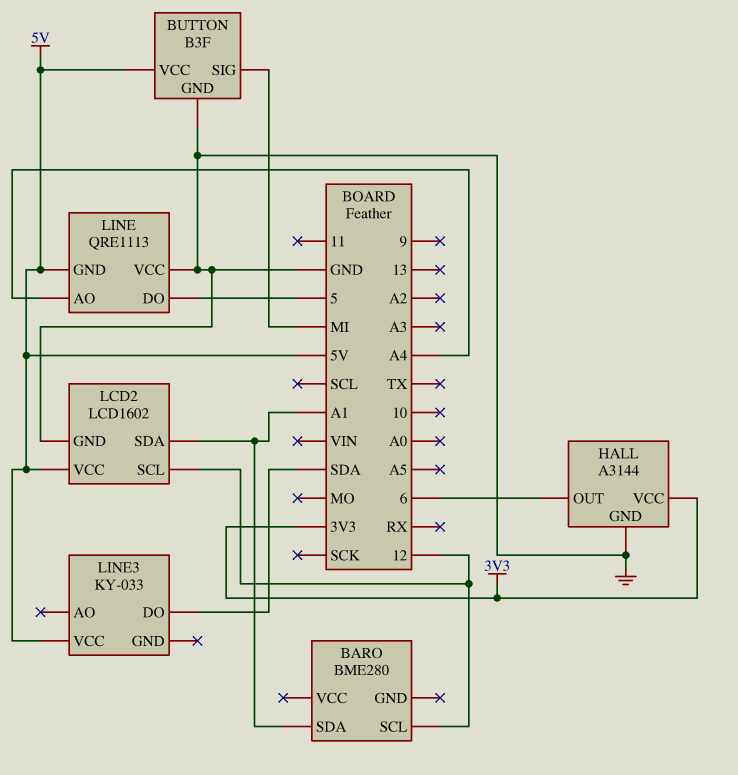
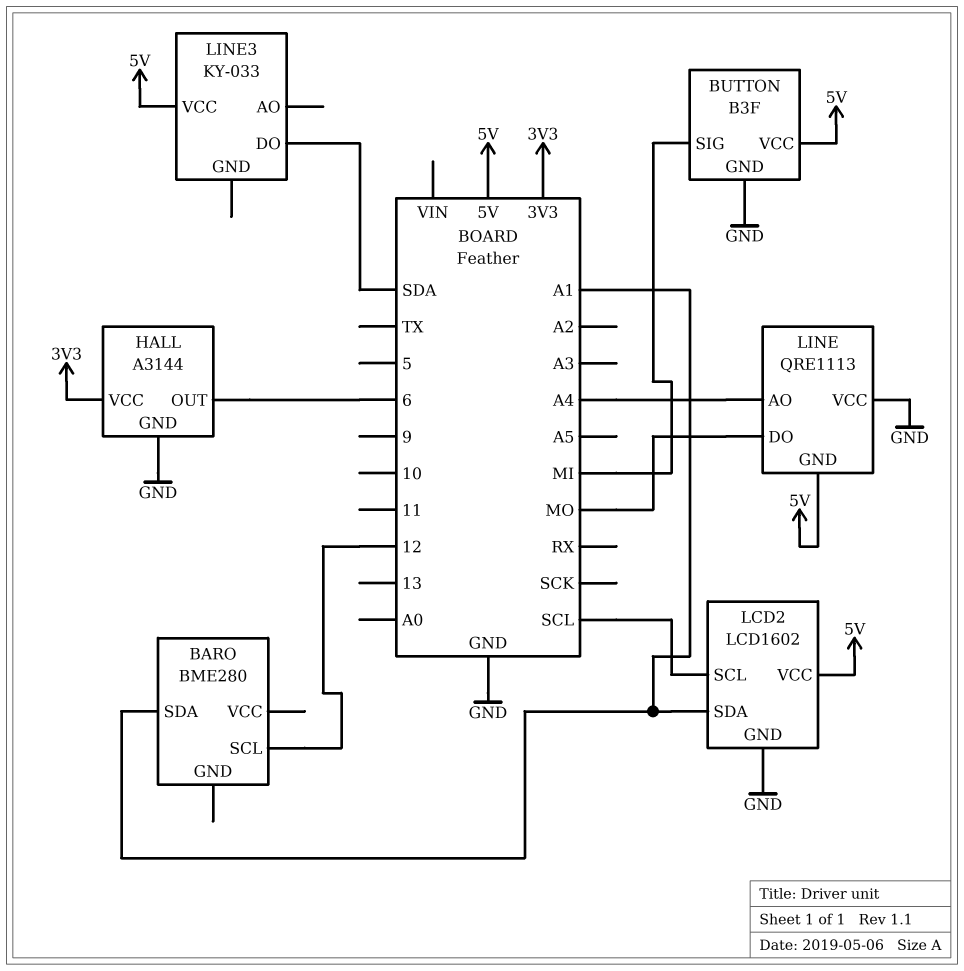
LCD2 pin SCL: 12 -> SCL
LINE pin DO: 5 -> MO

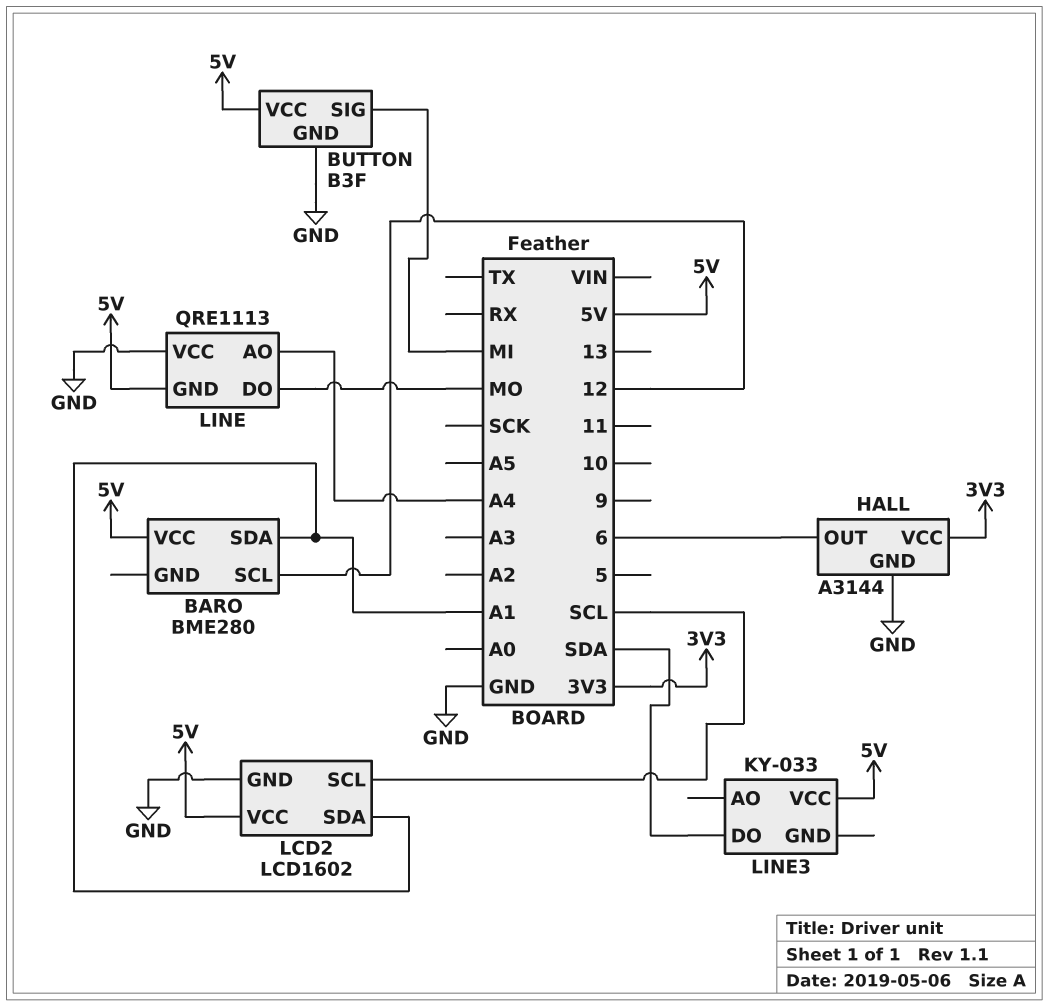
BARO pin VCC: none -> 5V

